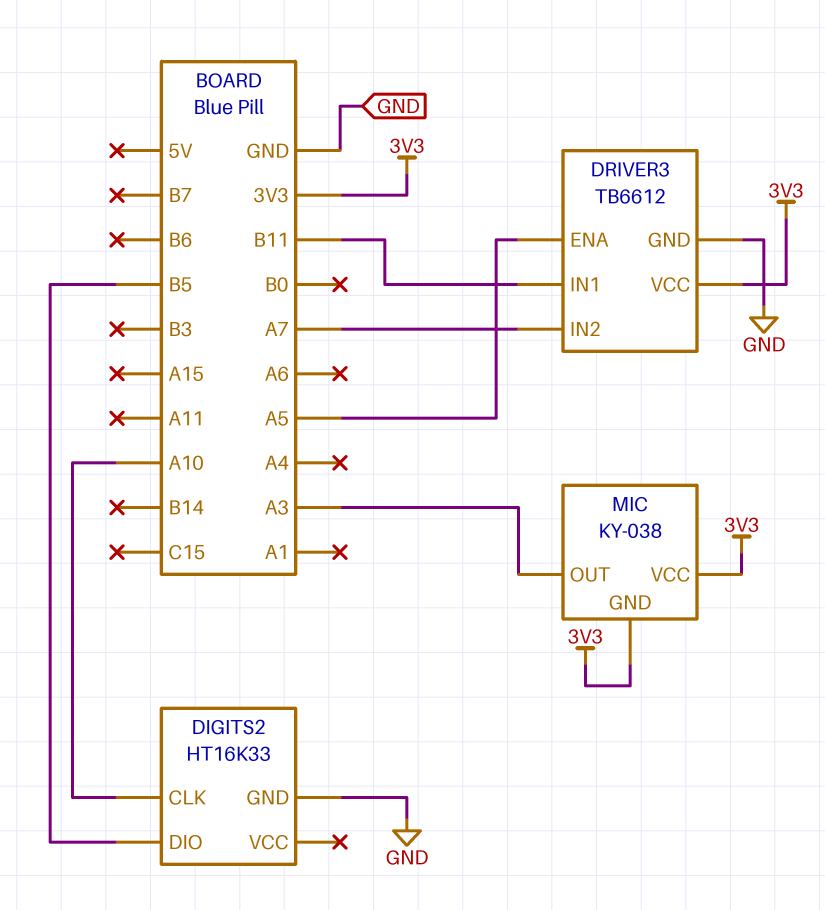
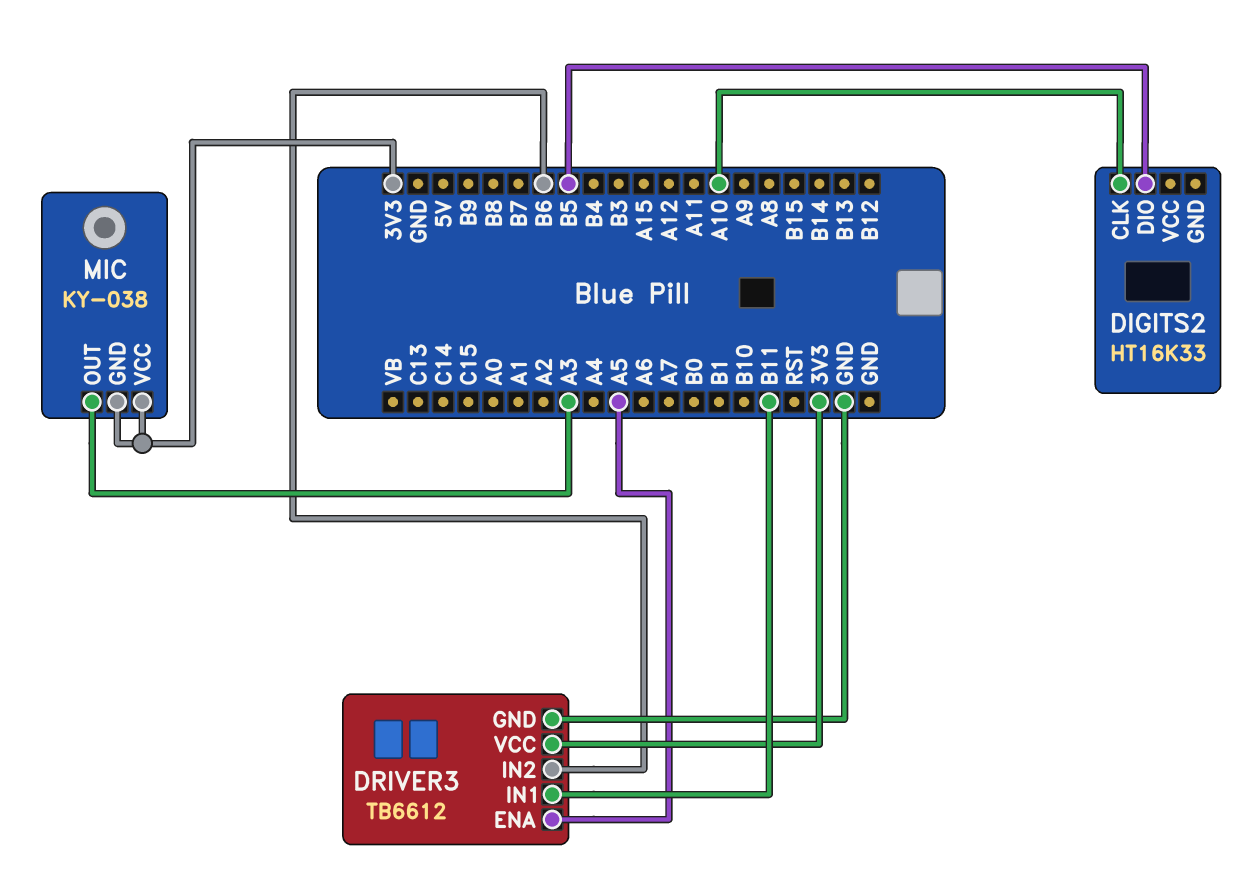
DIGITS2 pin GND: GND -> none
DRIVER3 pin IN2: A7 -> B6

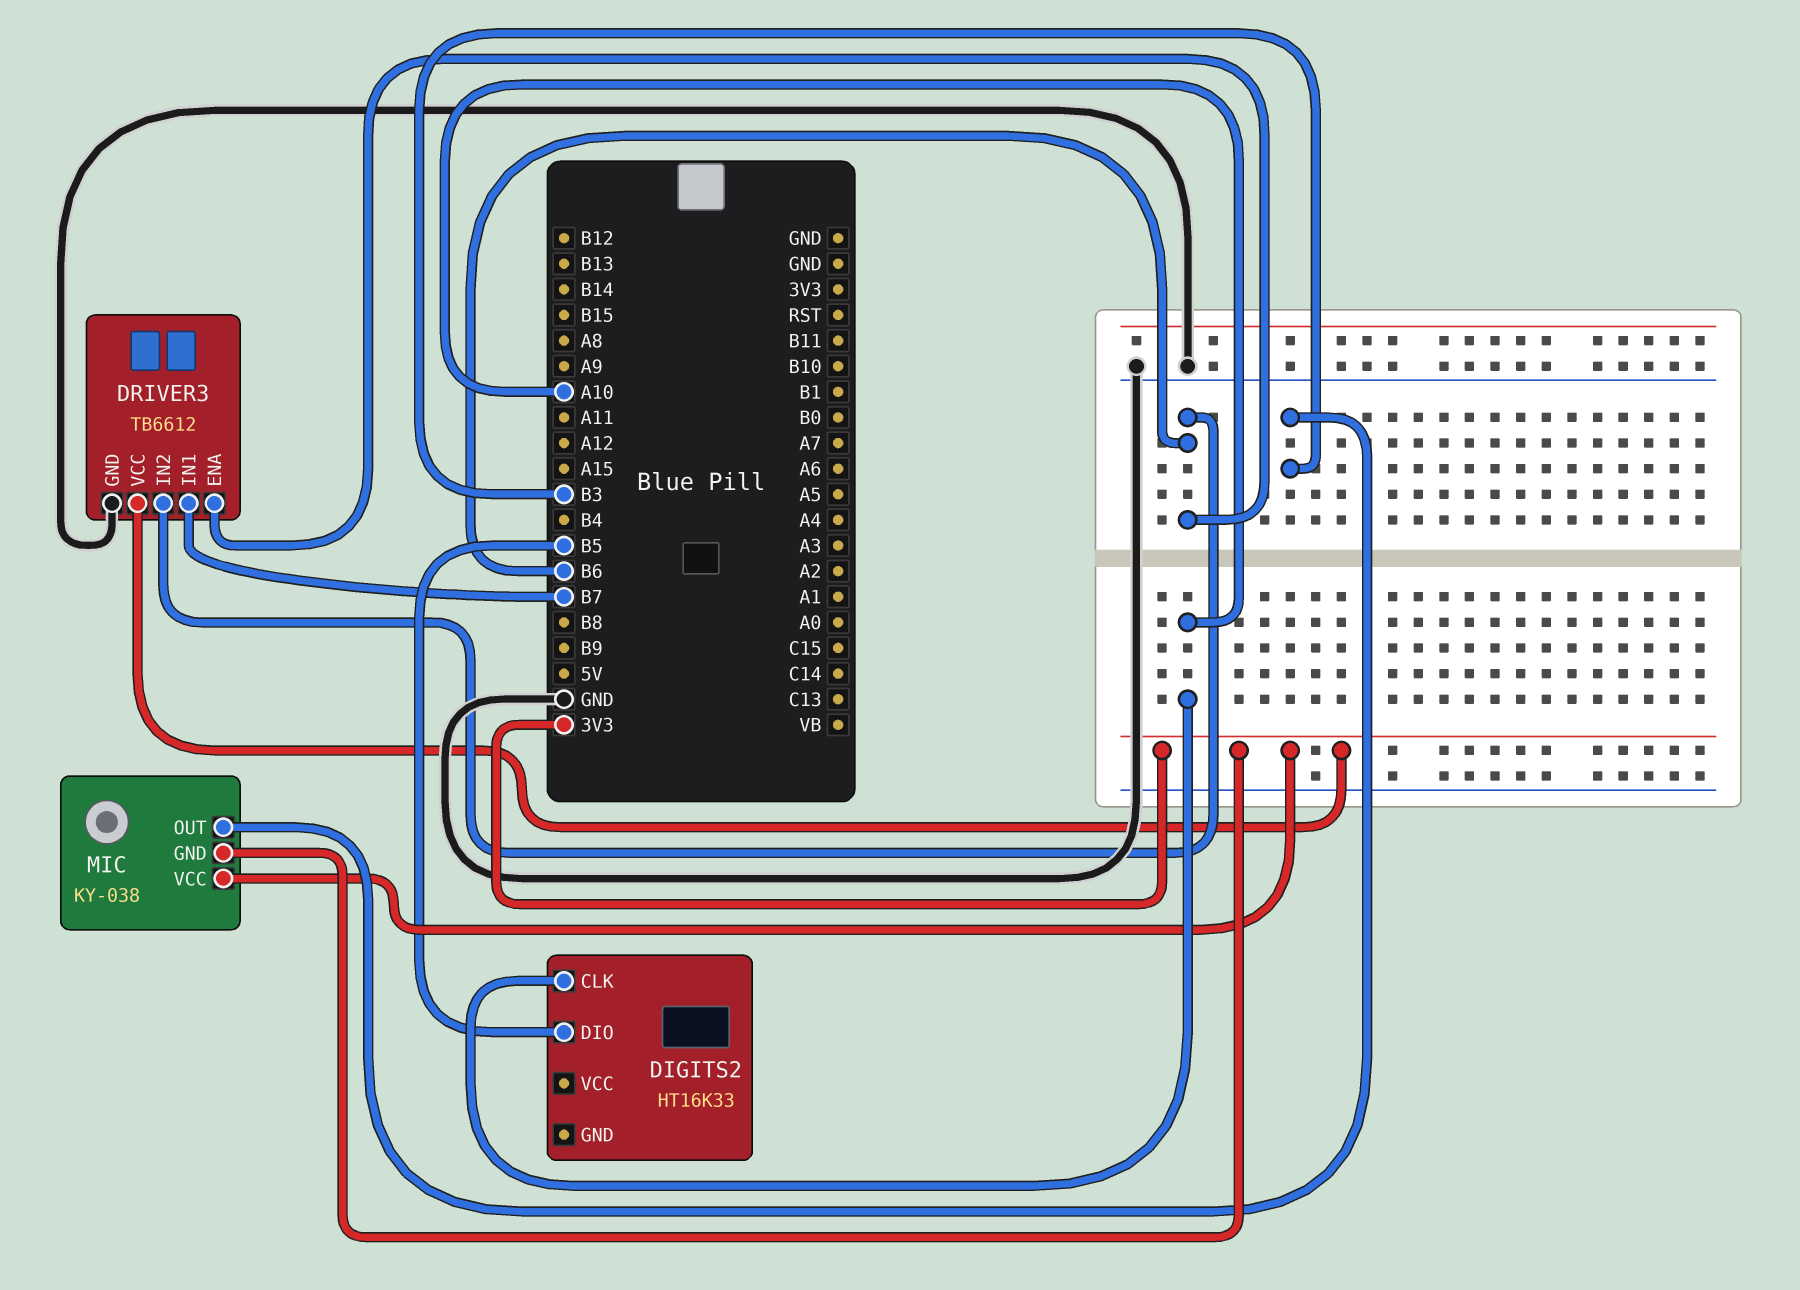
DRIVER3 pin ENA: A5 -> B6
DRIVER3 pin IN1: B11 -> B7
MIC pin OUT: A3 -> B3

